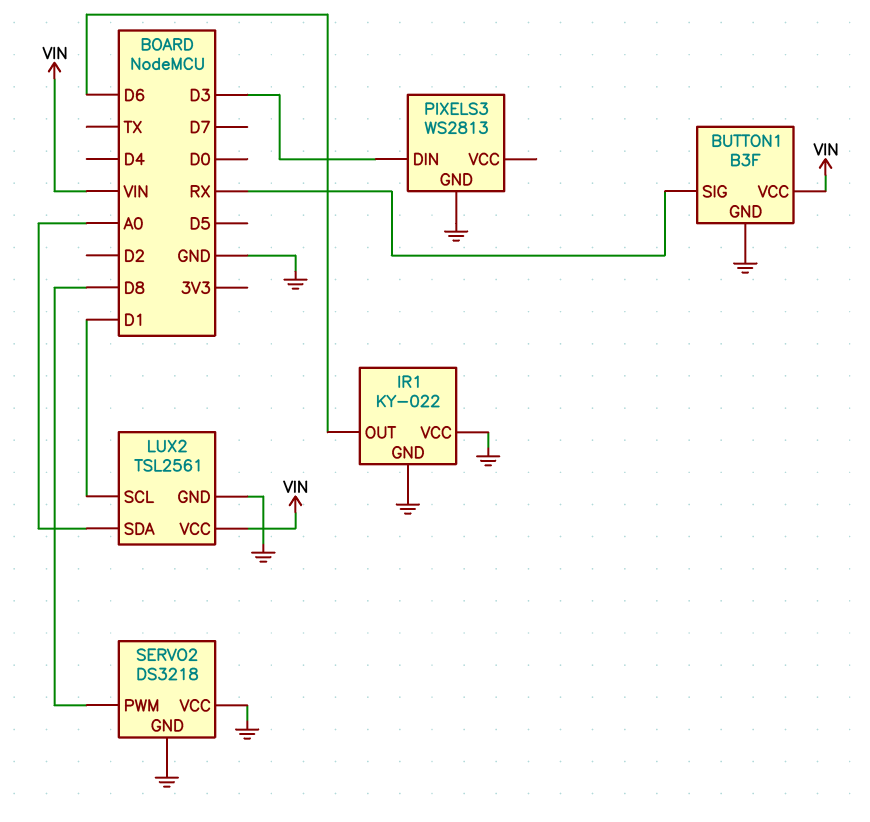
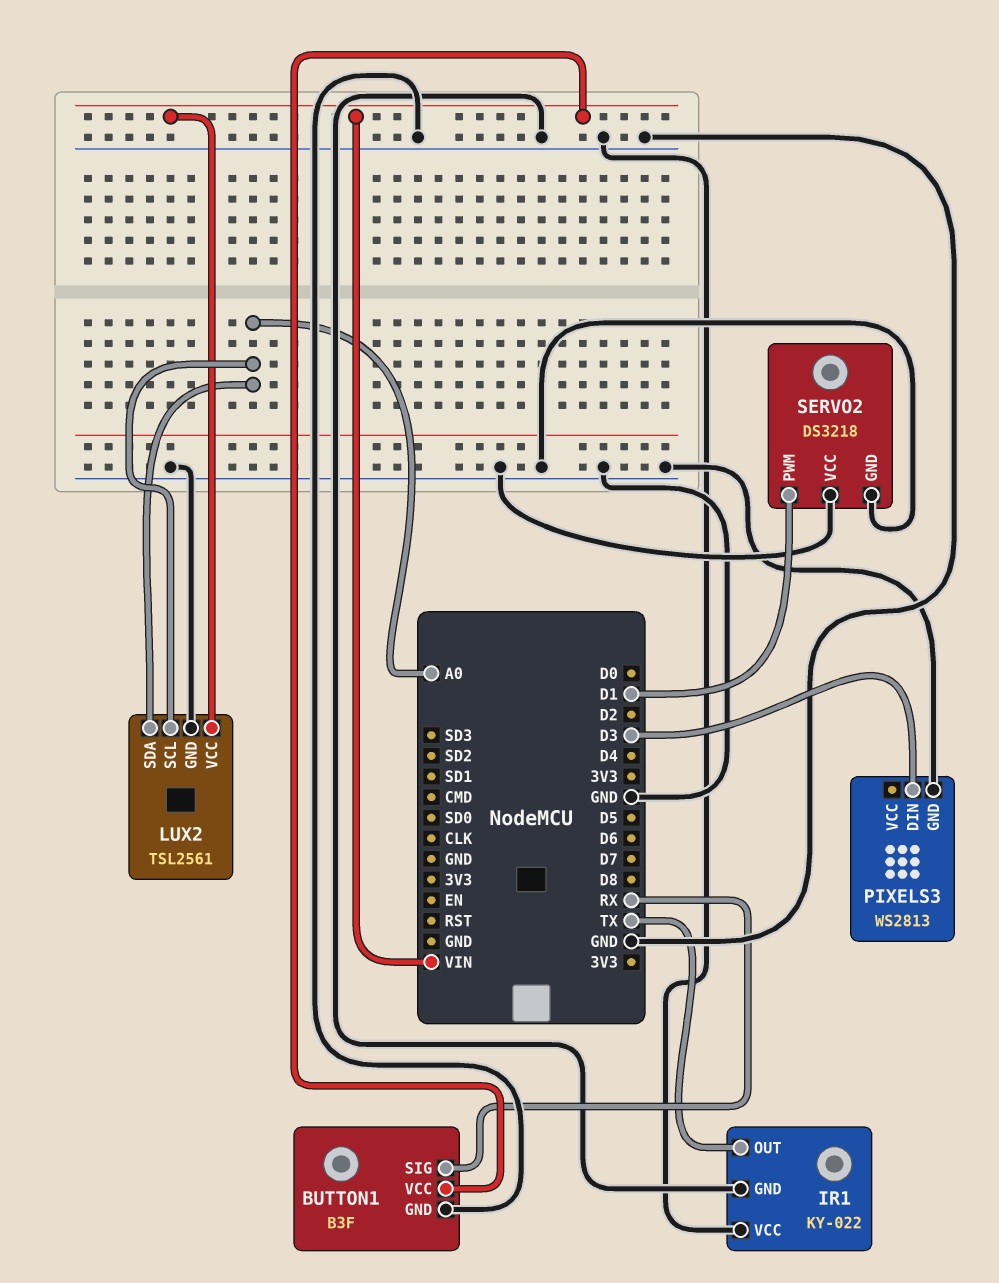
IR1 pin OUT: D6 -> TX
LUX2 pin SCL: D1 -> A0
SERVO2 pin PWM: D8 -> D1

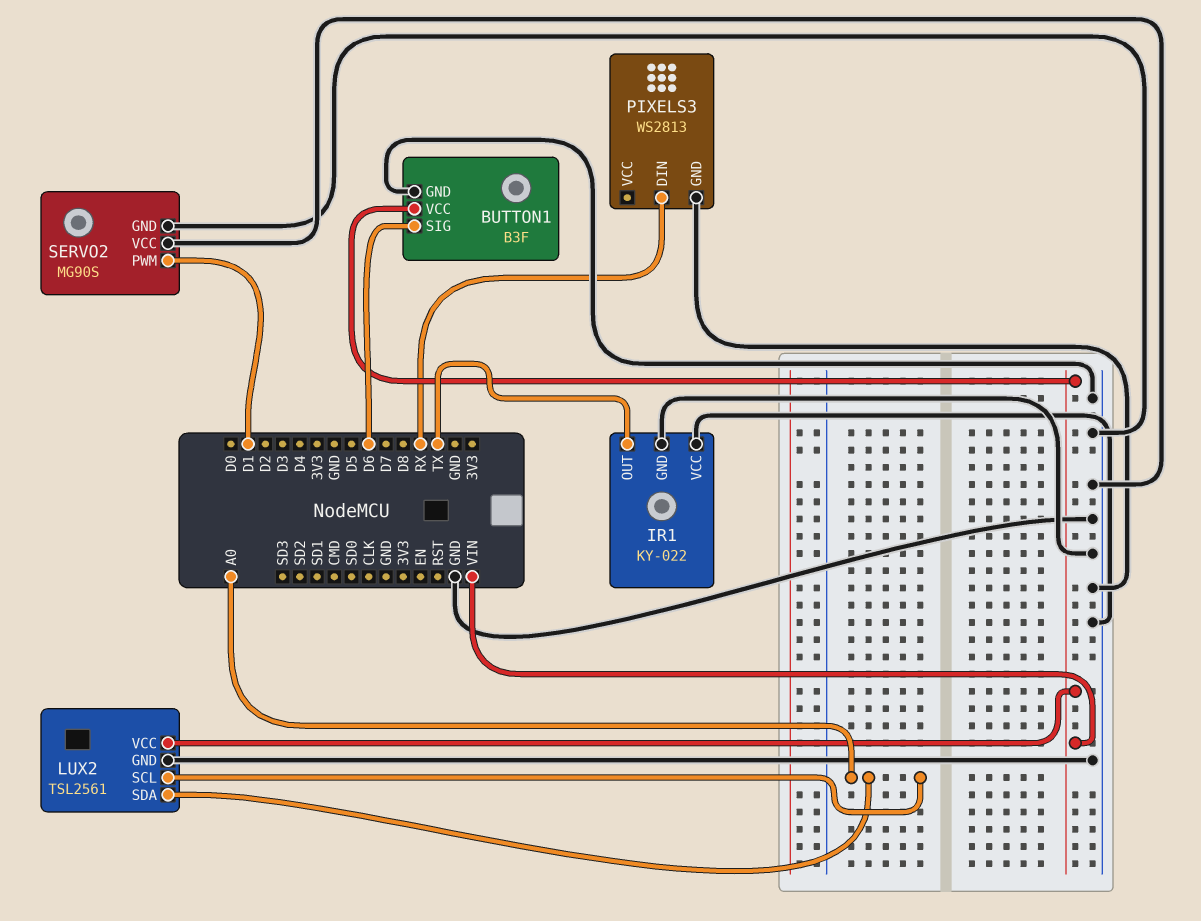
BUTTON1 pin SIG: RX -> D6
PIXELS3 pin DIN: D3 -> RX
SERVO2: DS3218 -> MG90S

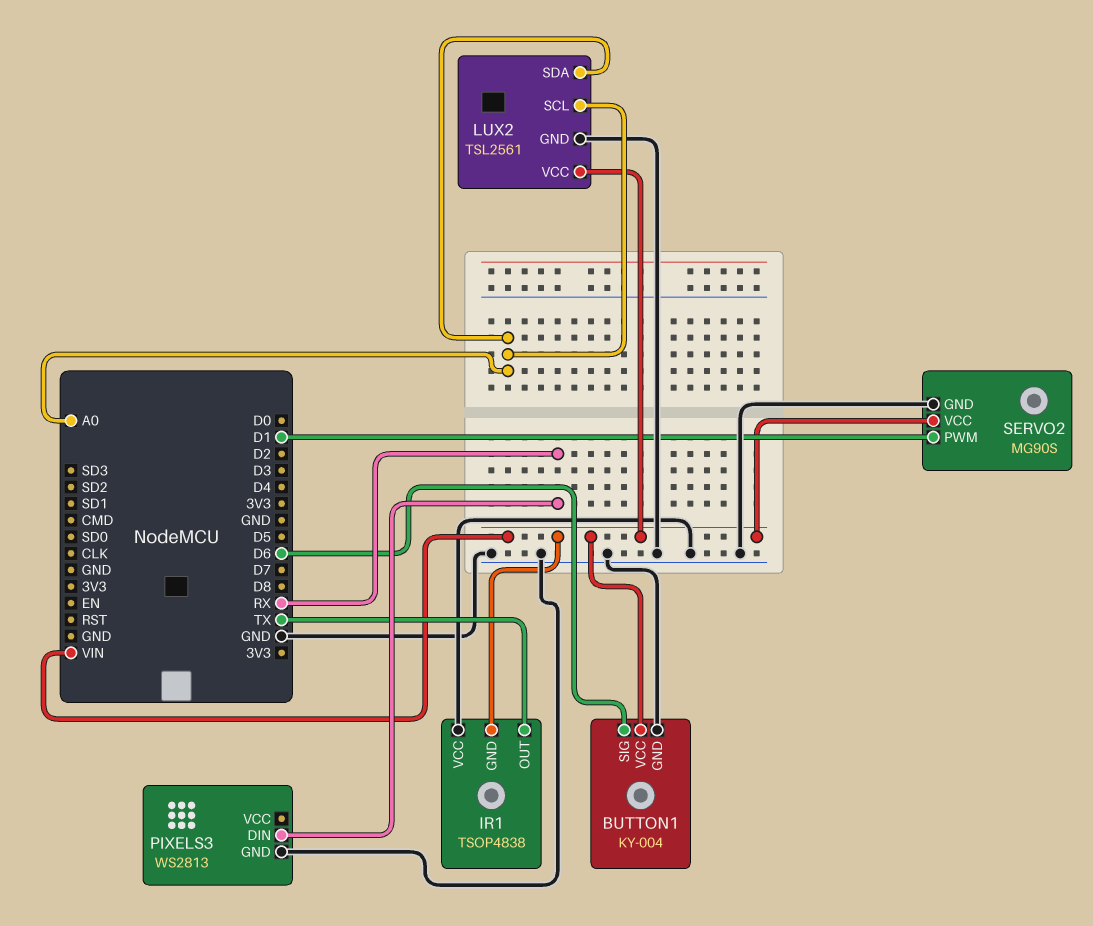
BUTTON1: B3F -> KY-004
IR1: KY-022 -> TSOP4838
IR1 pin GND: GND -> VIN
SERVO2 pin VCC: GND -> VIN

